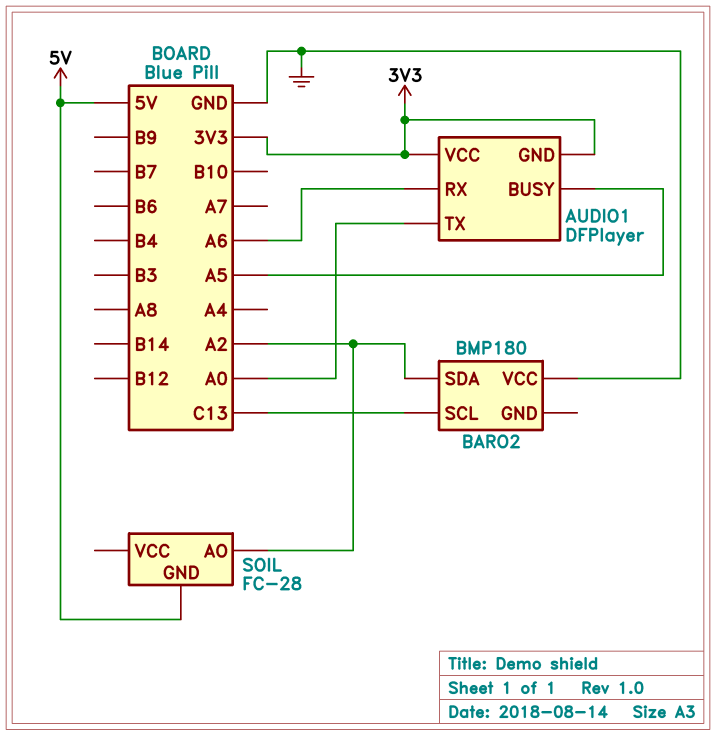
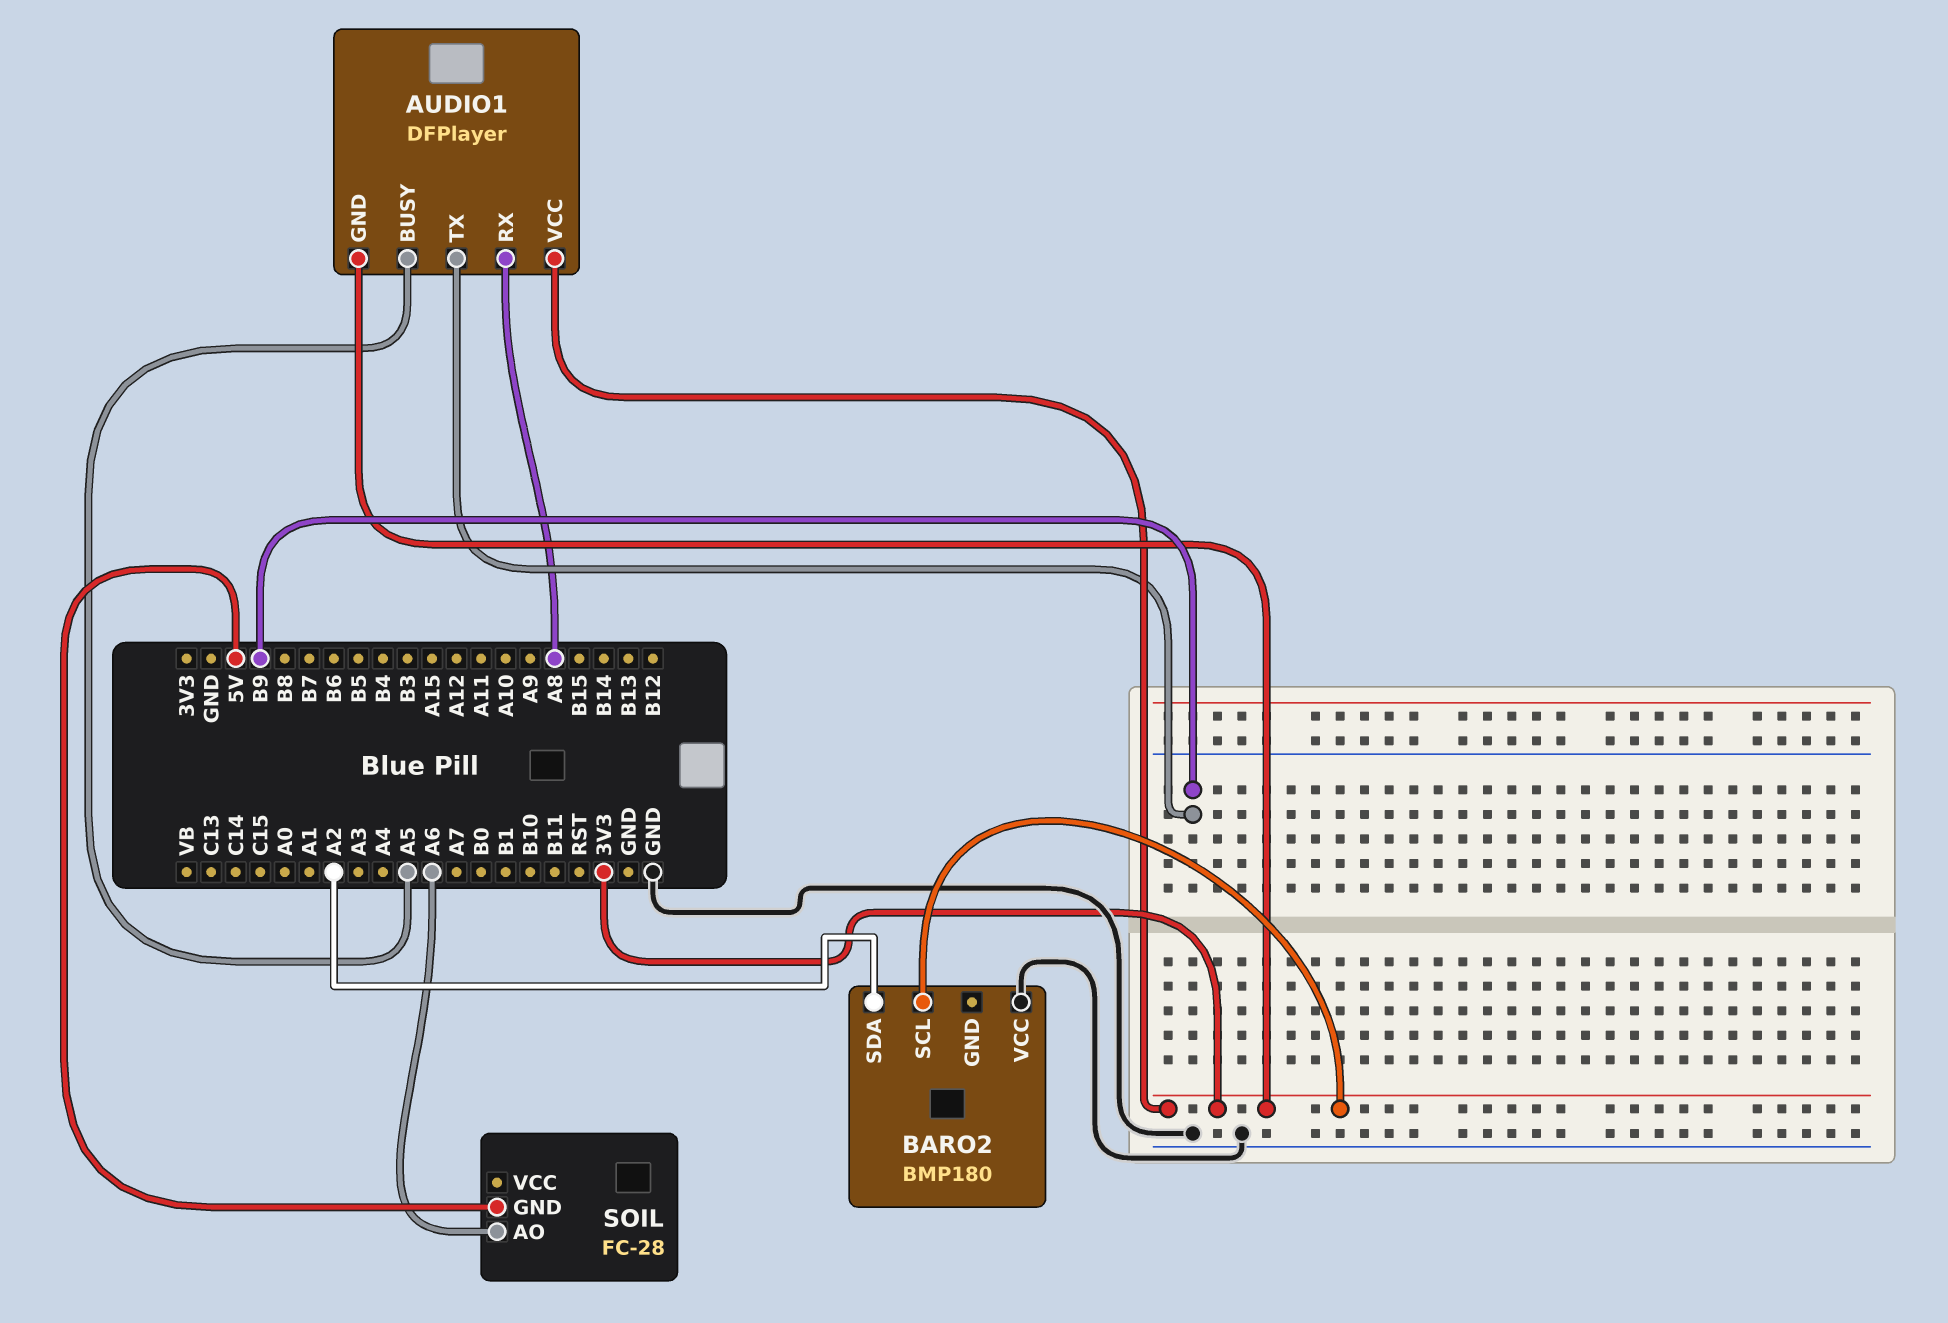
AUDIO1 pin RX: A6 -> A8
AUDIO1 pin TX: A0 -> B9
BARO2 pin SCL: C13 -> 3V3
SOIL pin AO: A2 -> A6

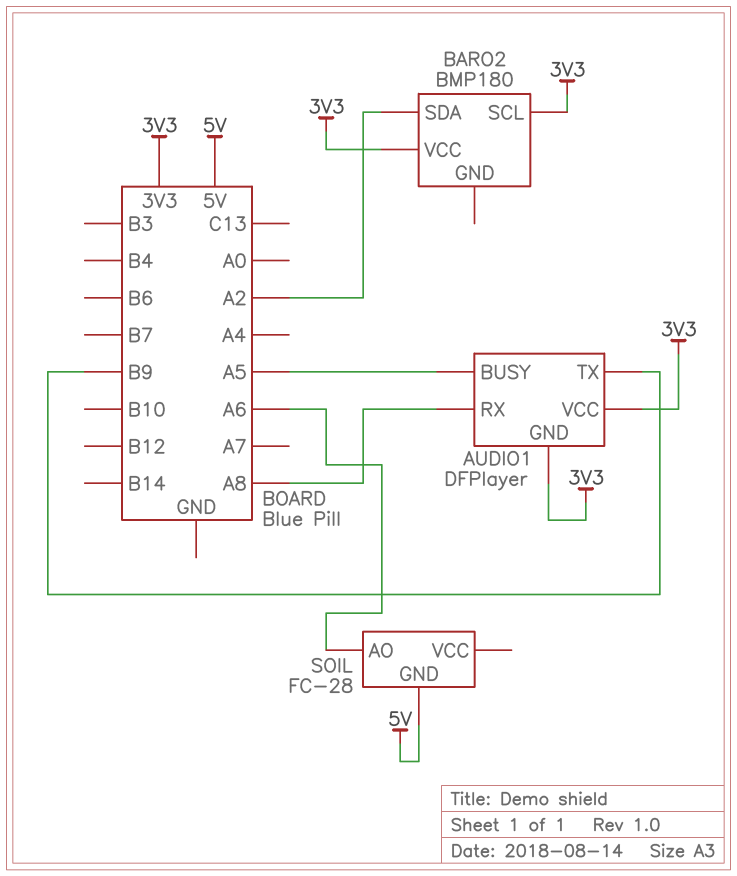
BARO2 pin VCC: GND -> 3V3

